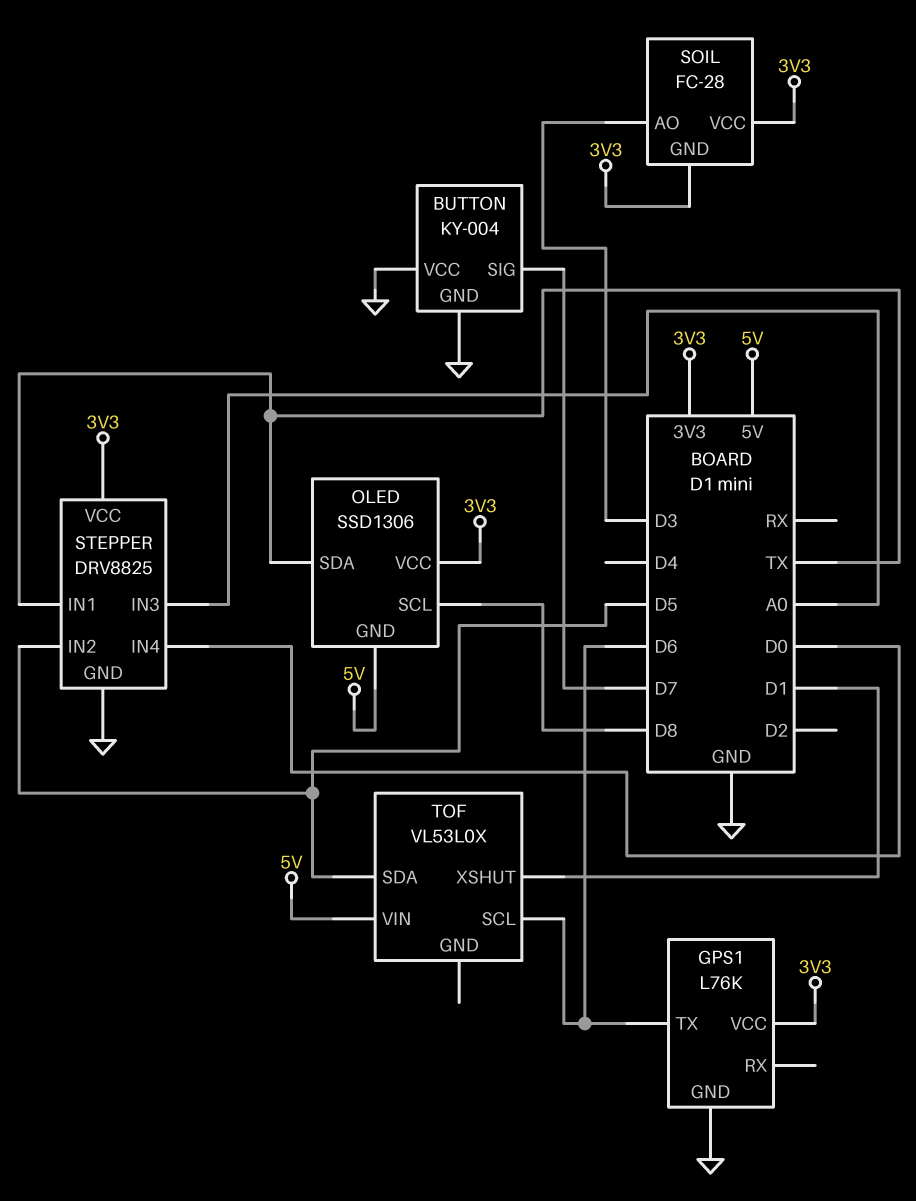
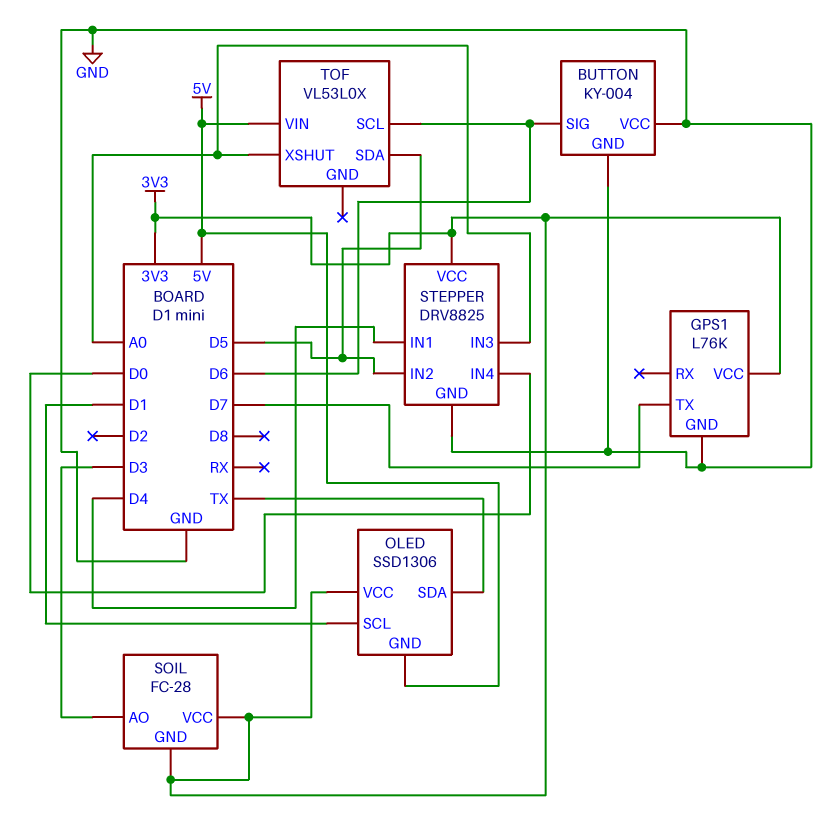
BUTTON pin SIG: D7 -> D6
GPS1 pin TX: D6 -> D7
OLED pin SCL: D8 -> D1
STEPPER pin IN1: TX -> D4
TOF pin XSHUT: D1 -> A0

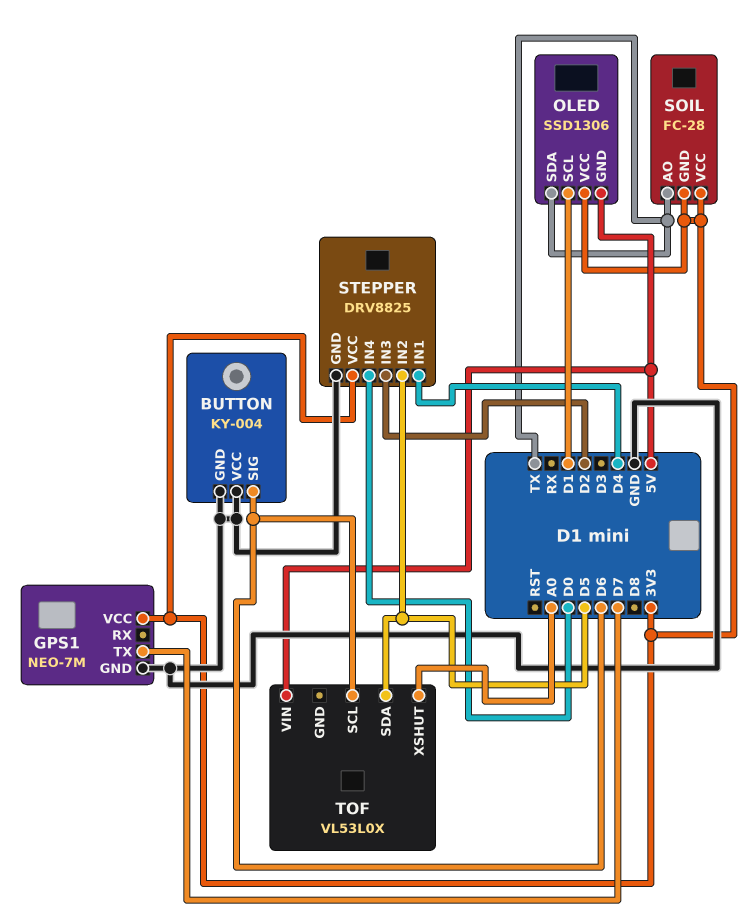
GPS1: L76K -> NEO-7M
SOIL pin AO: D3 -> TX
STEPPER pin IN3: A0 -> D2

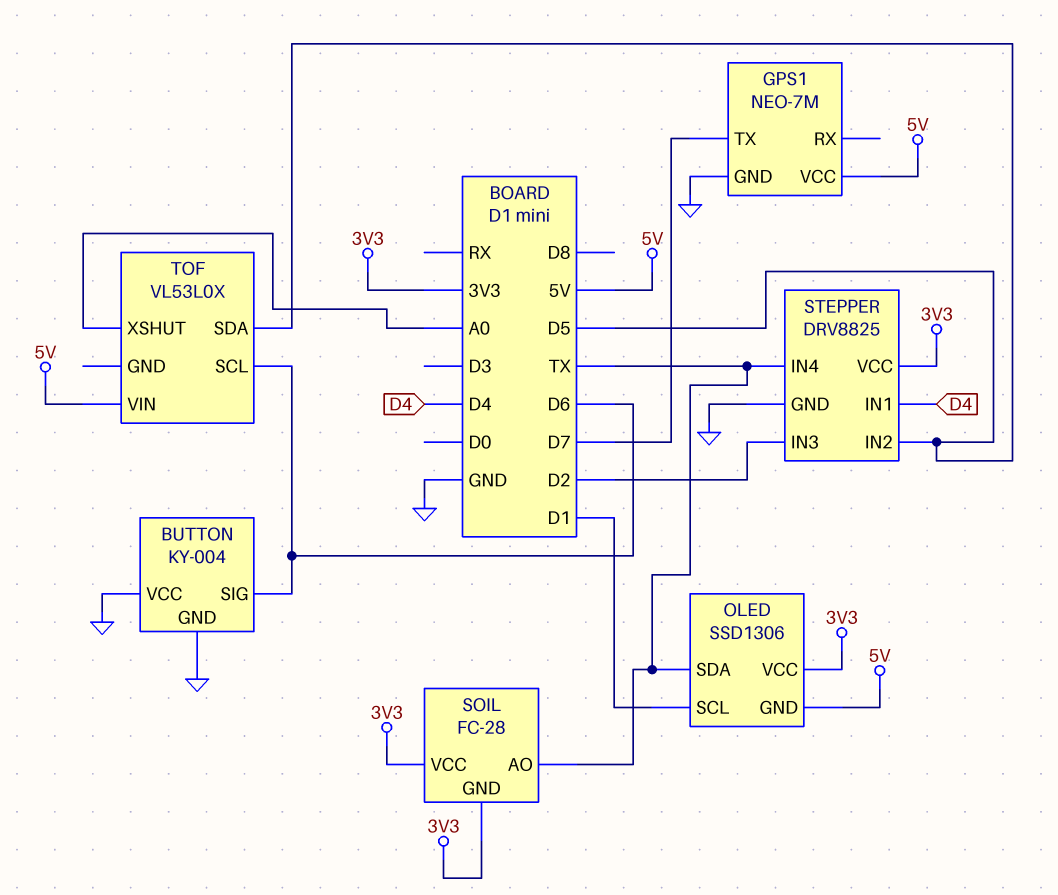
GPS1 pin VCC: 3V3 -> 5V
STEPPER pin IN4: D0 -> TX

